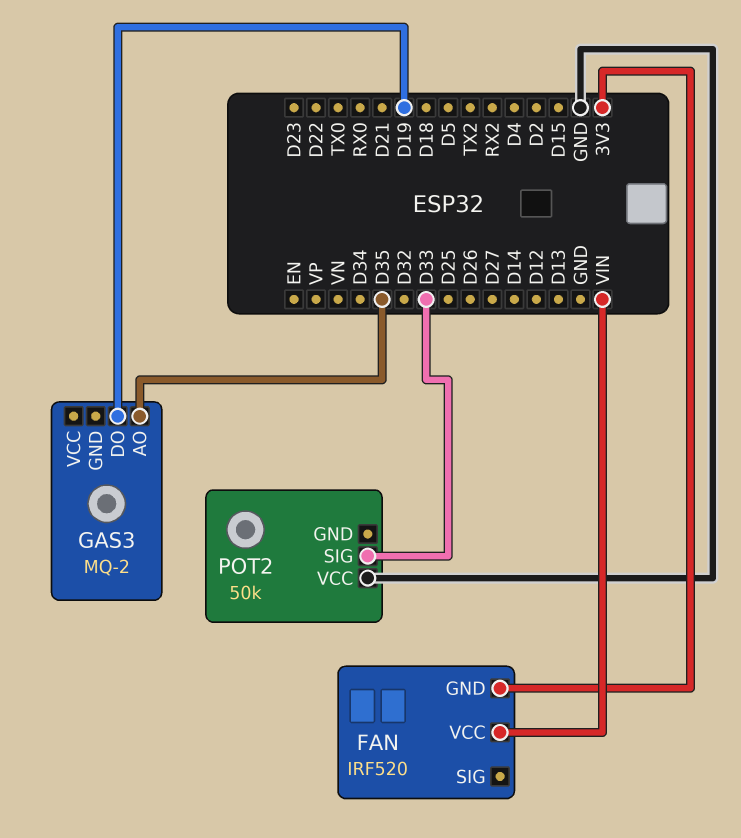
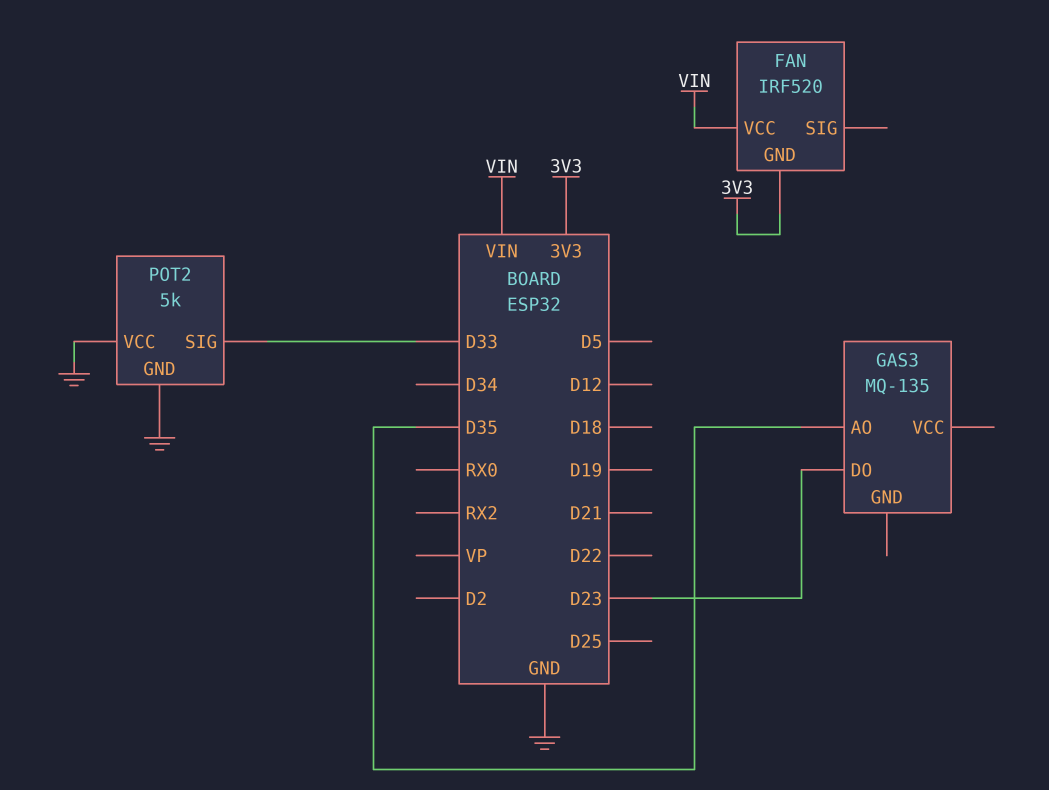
GAS3: MQ-2 -> MQ-135
GAS3 pin DO: D19 -> D23
POT2: 50k -> 5k
POT2 pin GND: none -> GND

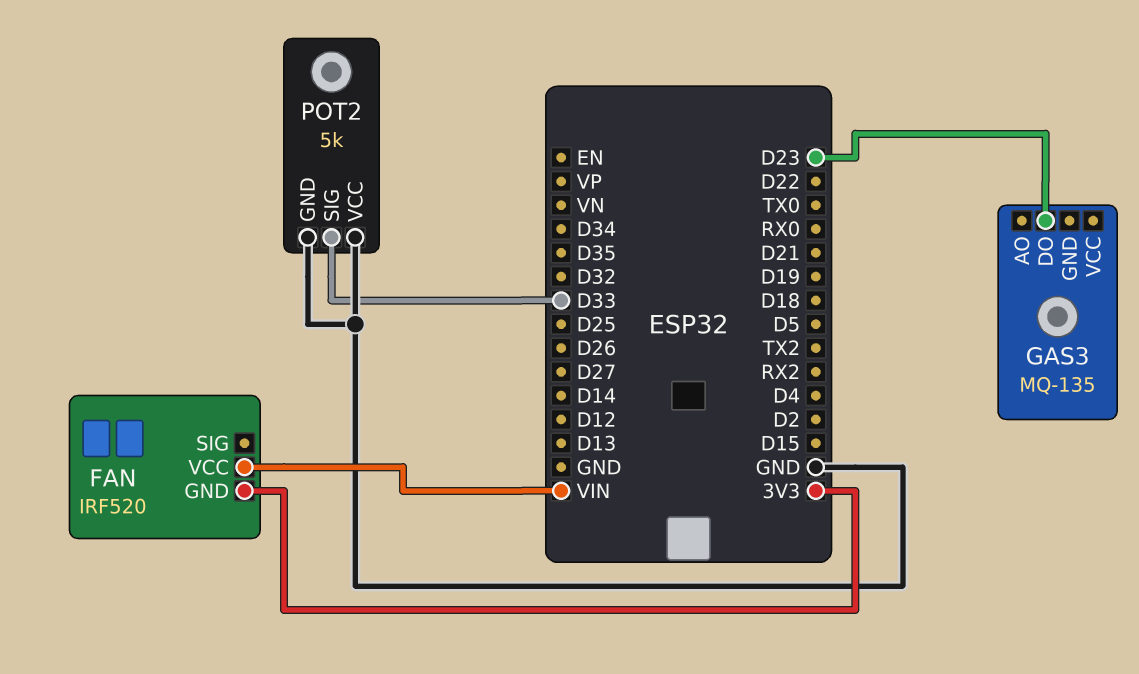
GAS3 pin AO: D35 -> none

